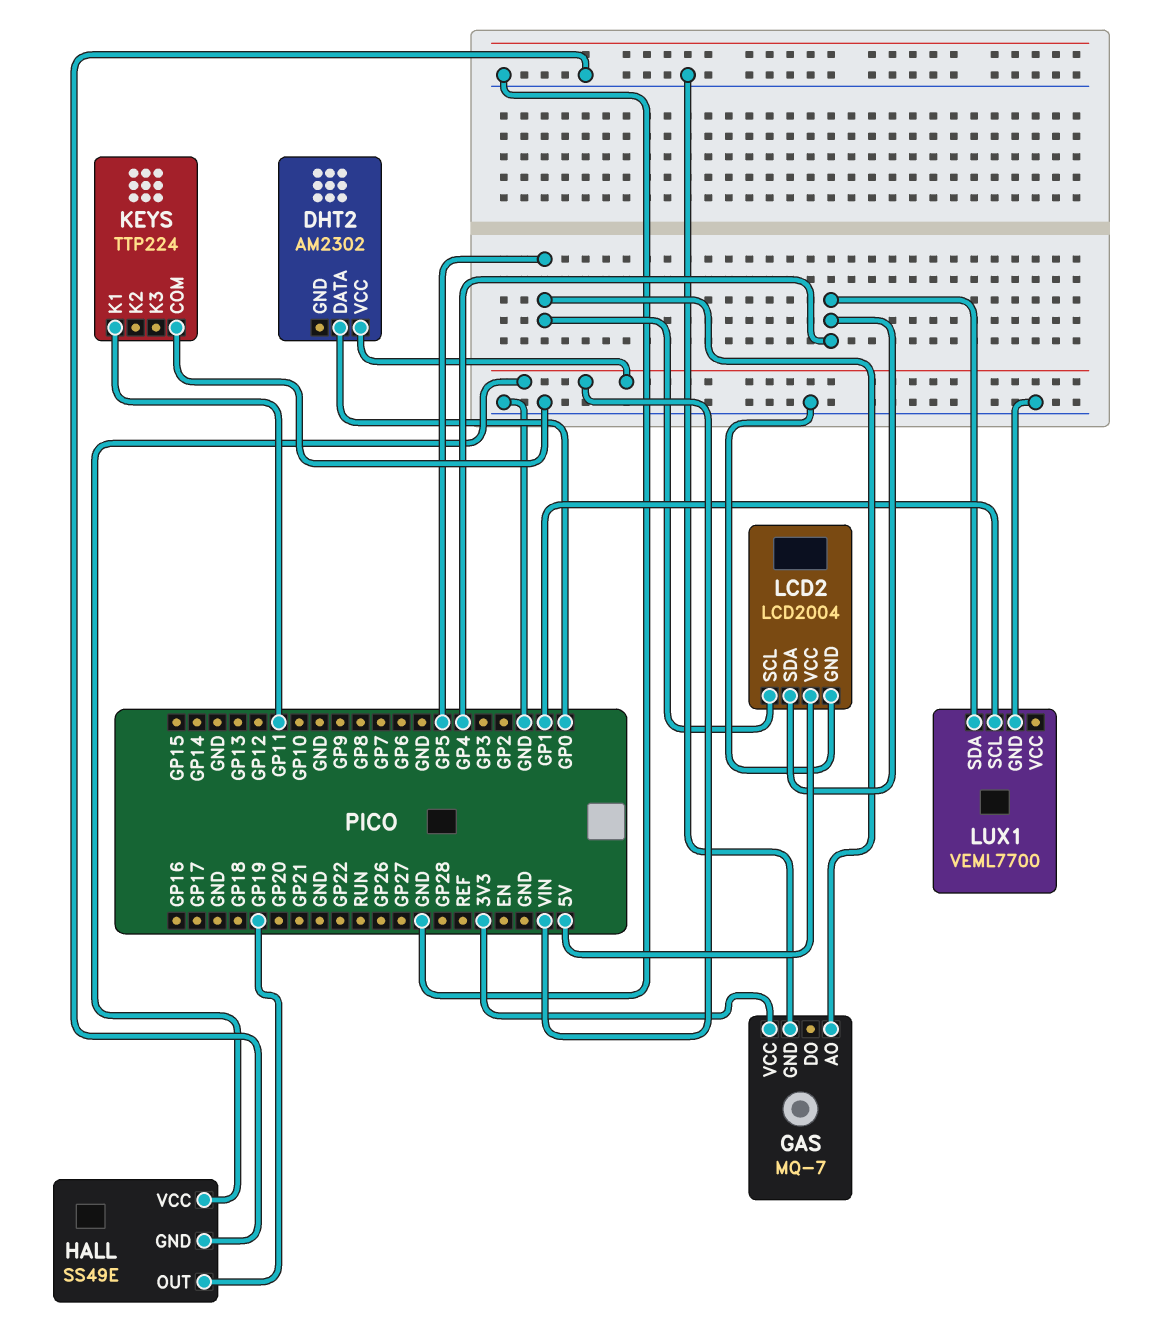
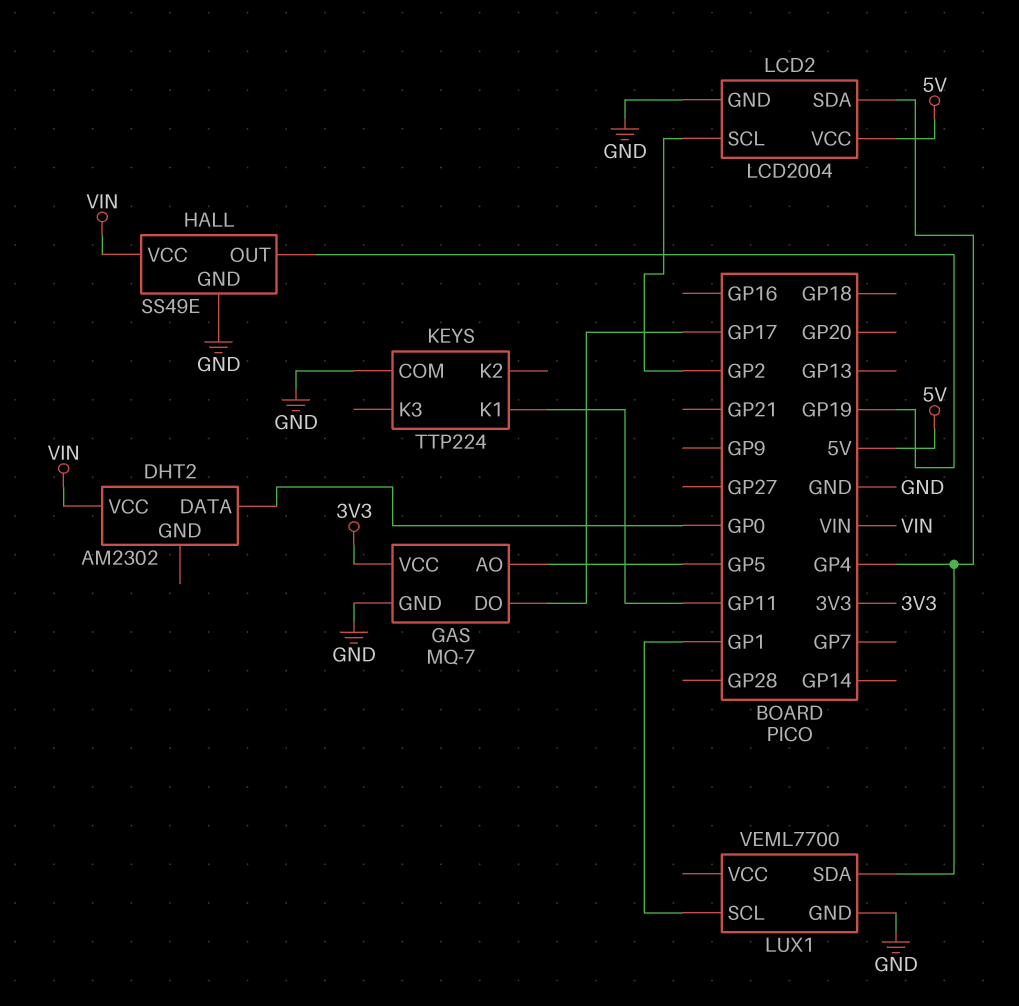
GAS pin DO: none -> GP17
LCD2 pin SCL: GP5 -> GP2

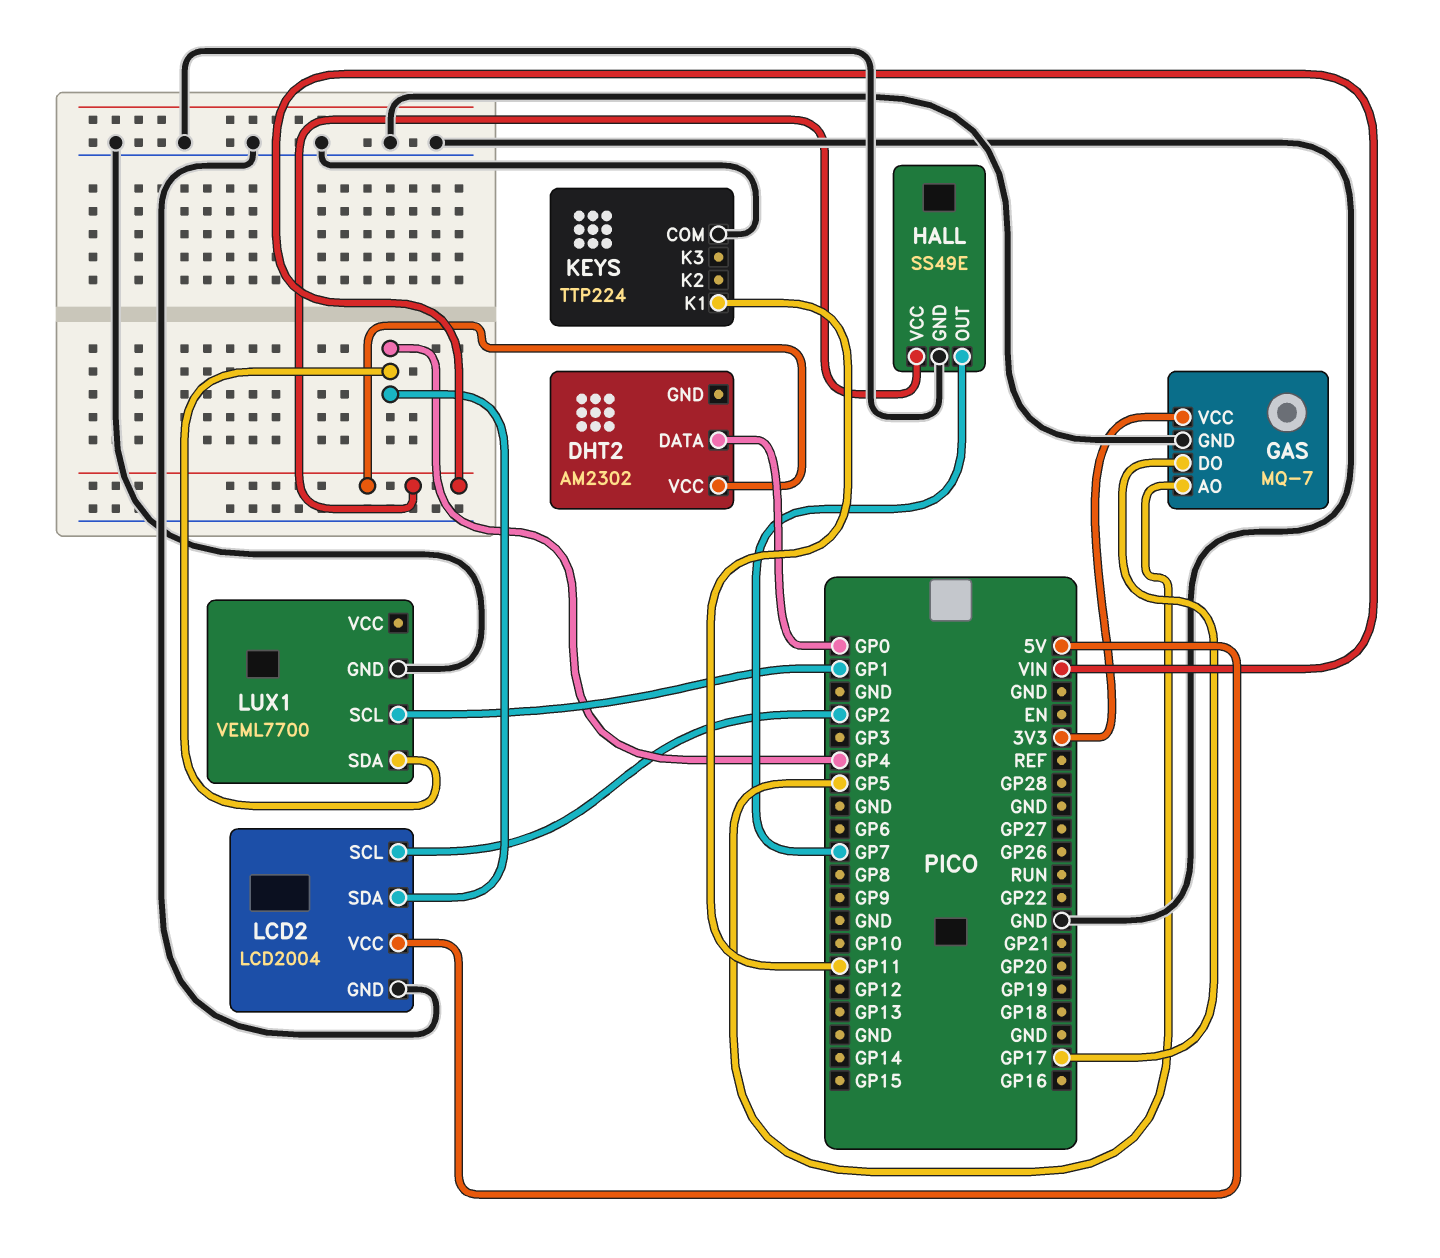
HALL pin OUT: GP19 -> GP7

